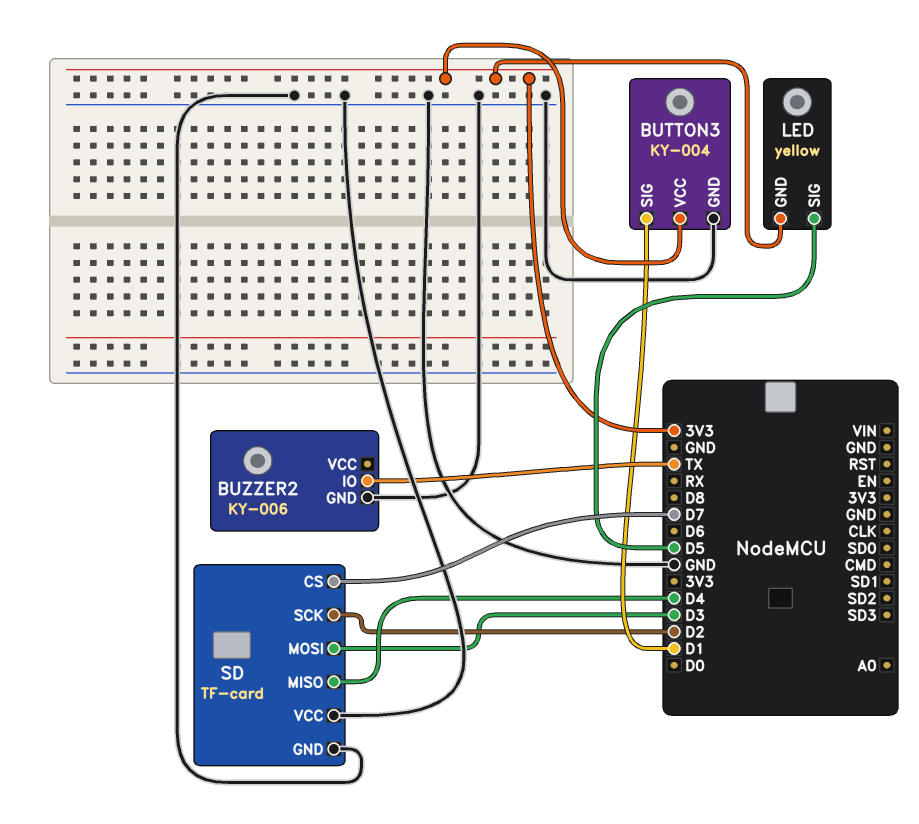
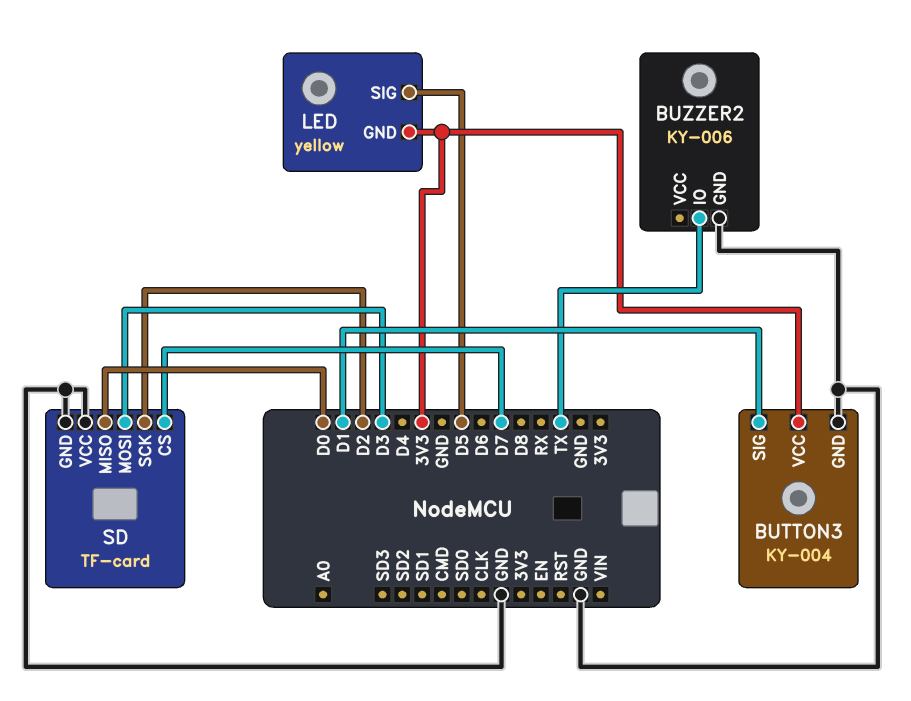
SD pin MISO: D4 -> D0

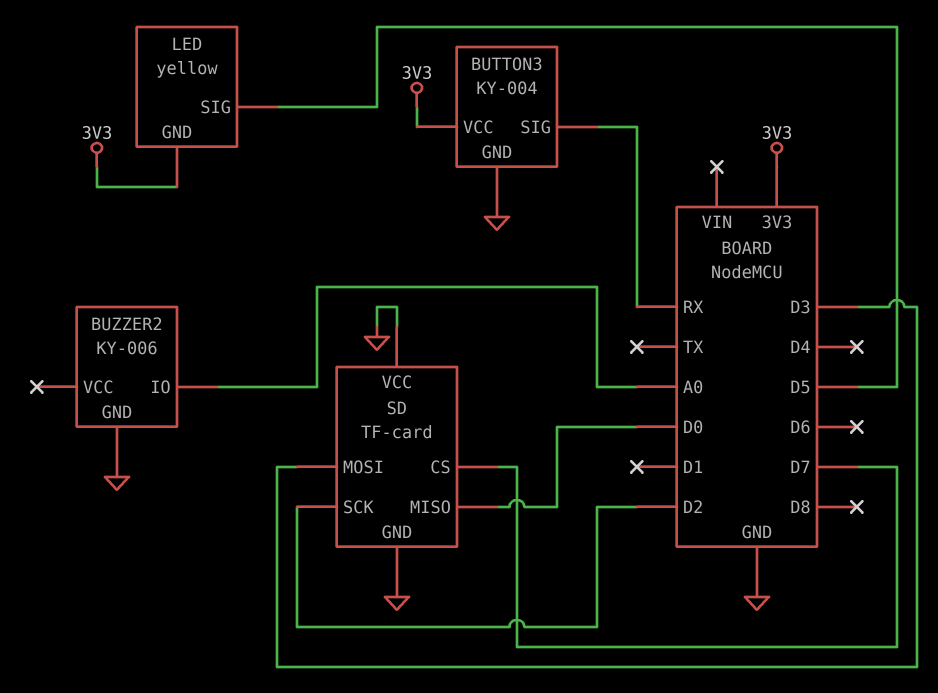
BUTTON3 pin SIG: D1 -> RX
BUZZER2 pin IO: TX -> A0

